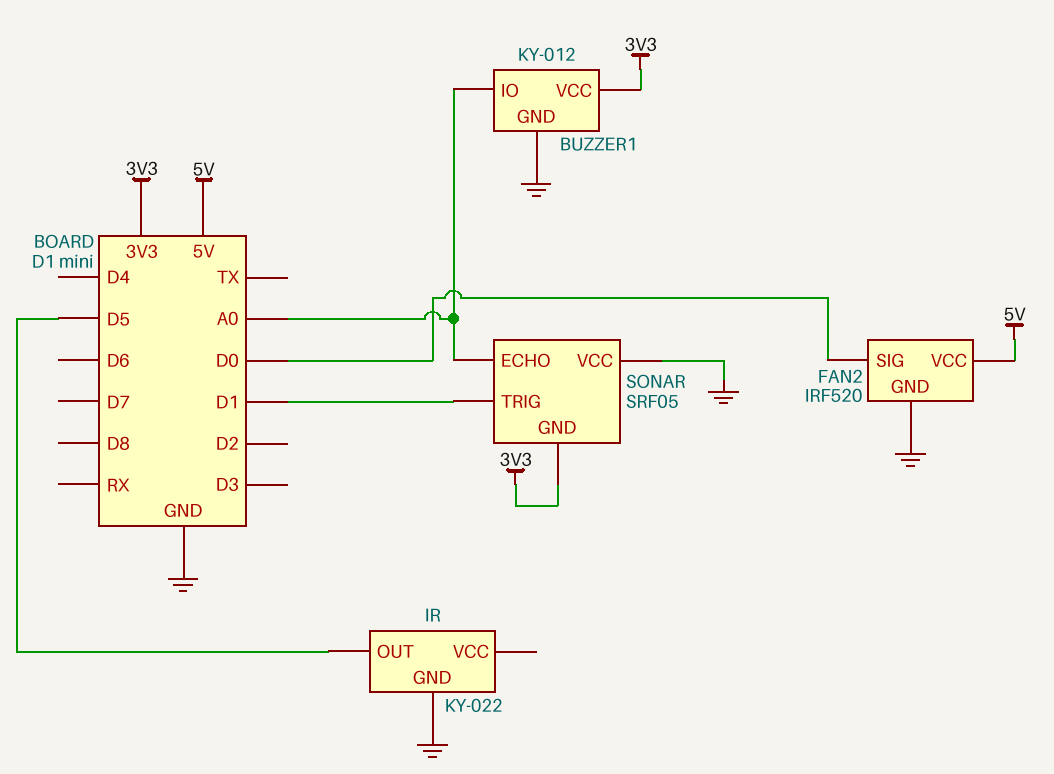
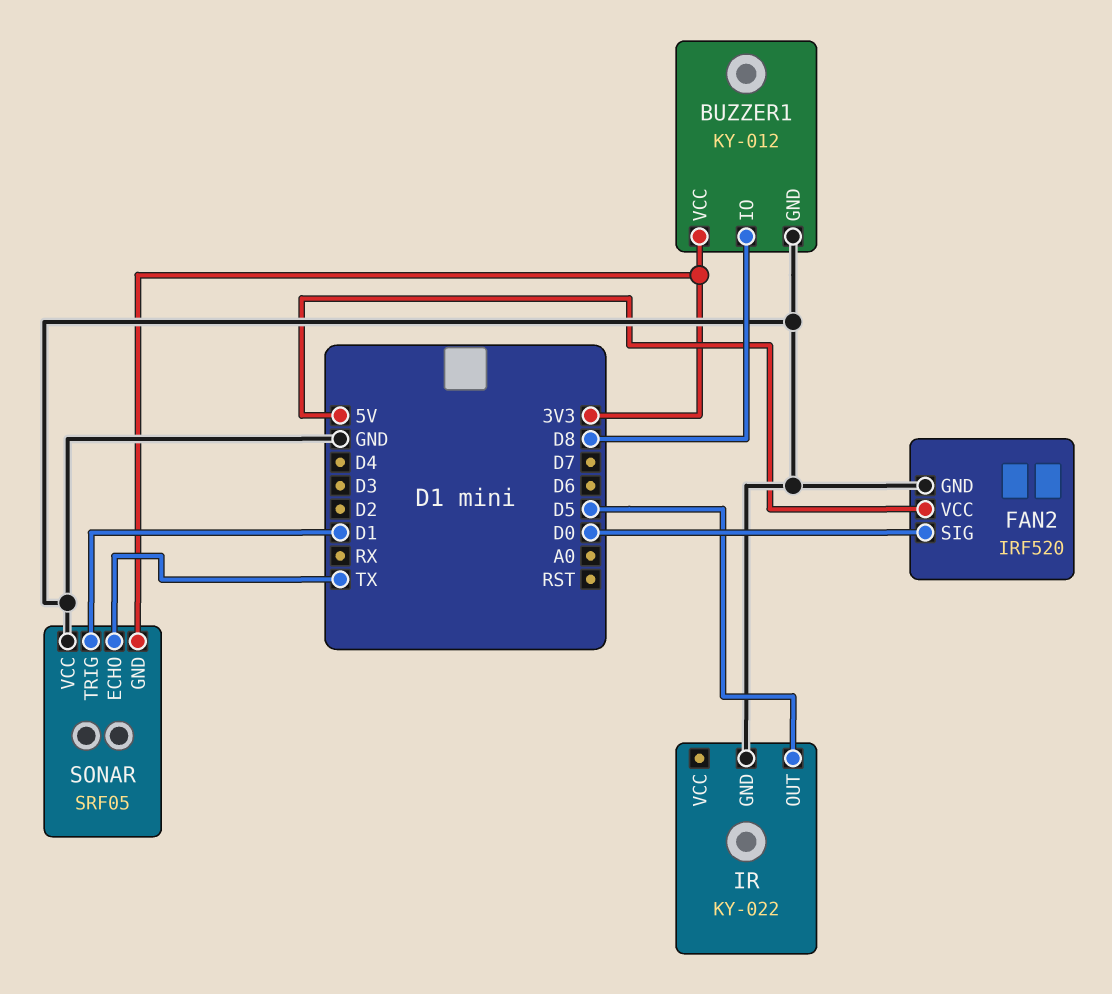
BUZZER1 pin IO: A0 -> D8
SONAR pin ECHO: A0 -> TX

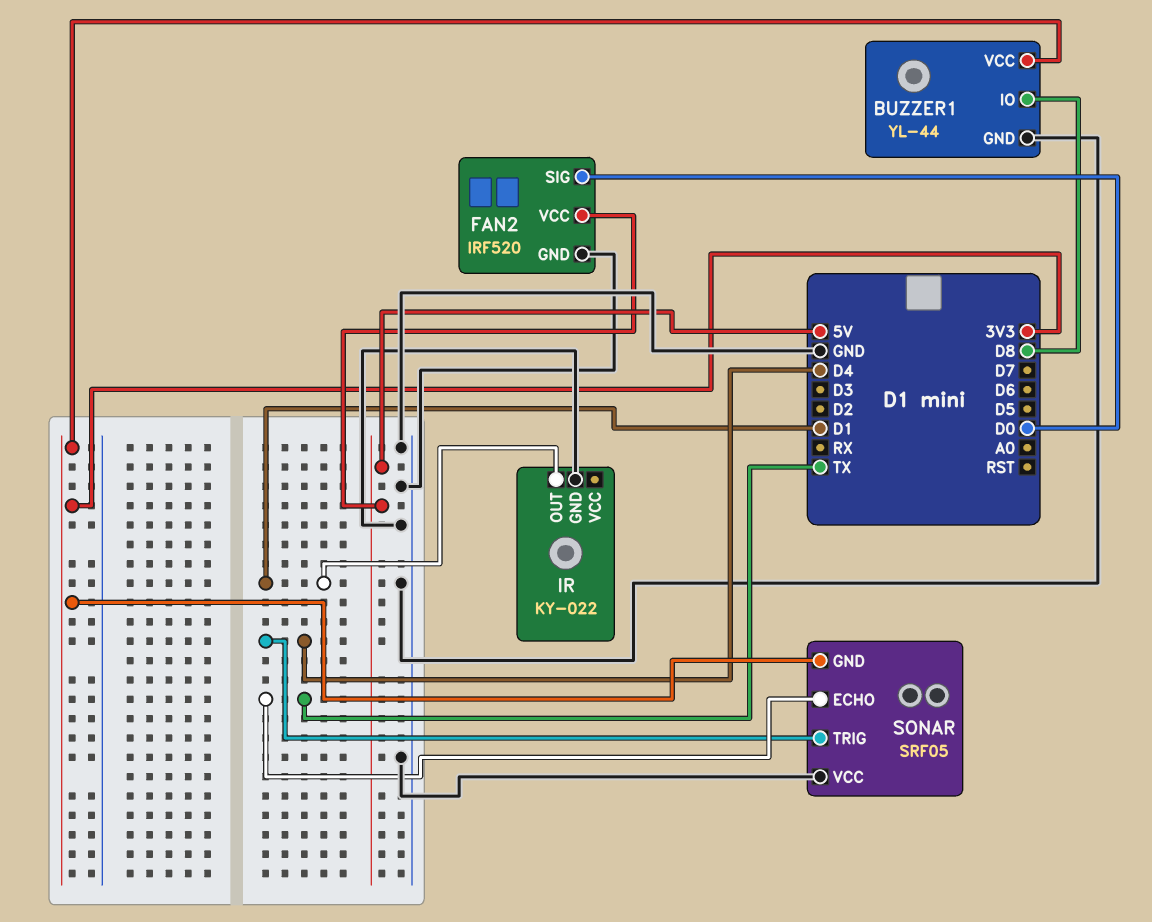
BUZZER1: KY-012 -> YL-44
IR pin OUT: D5 -> D1
SONAR pin TRIG: D1 -> D4

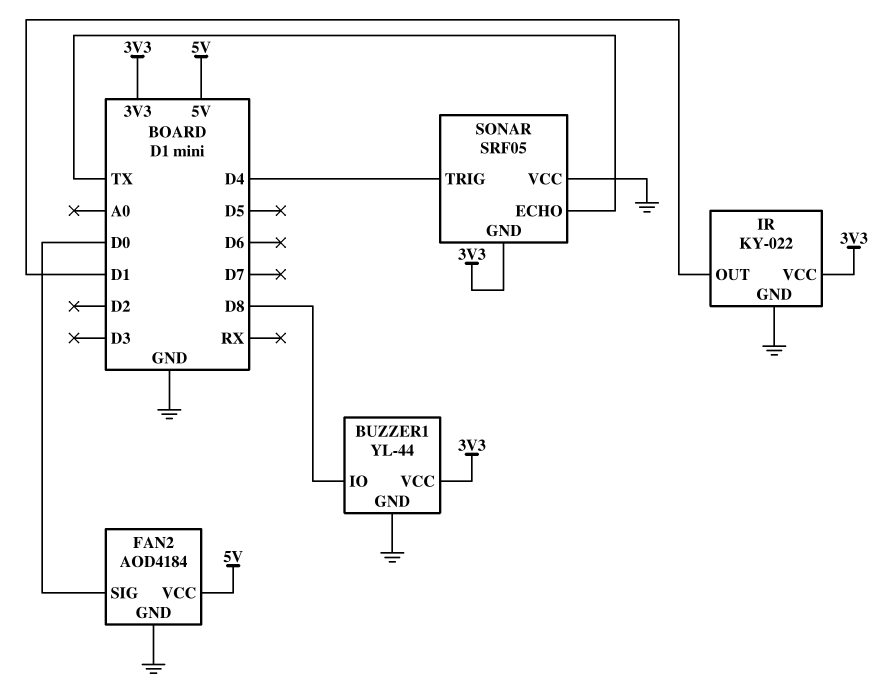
FAN2: IRF520 -> AOD4184
IR pin VCC: none -> 3V3

